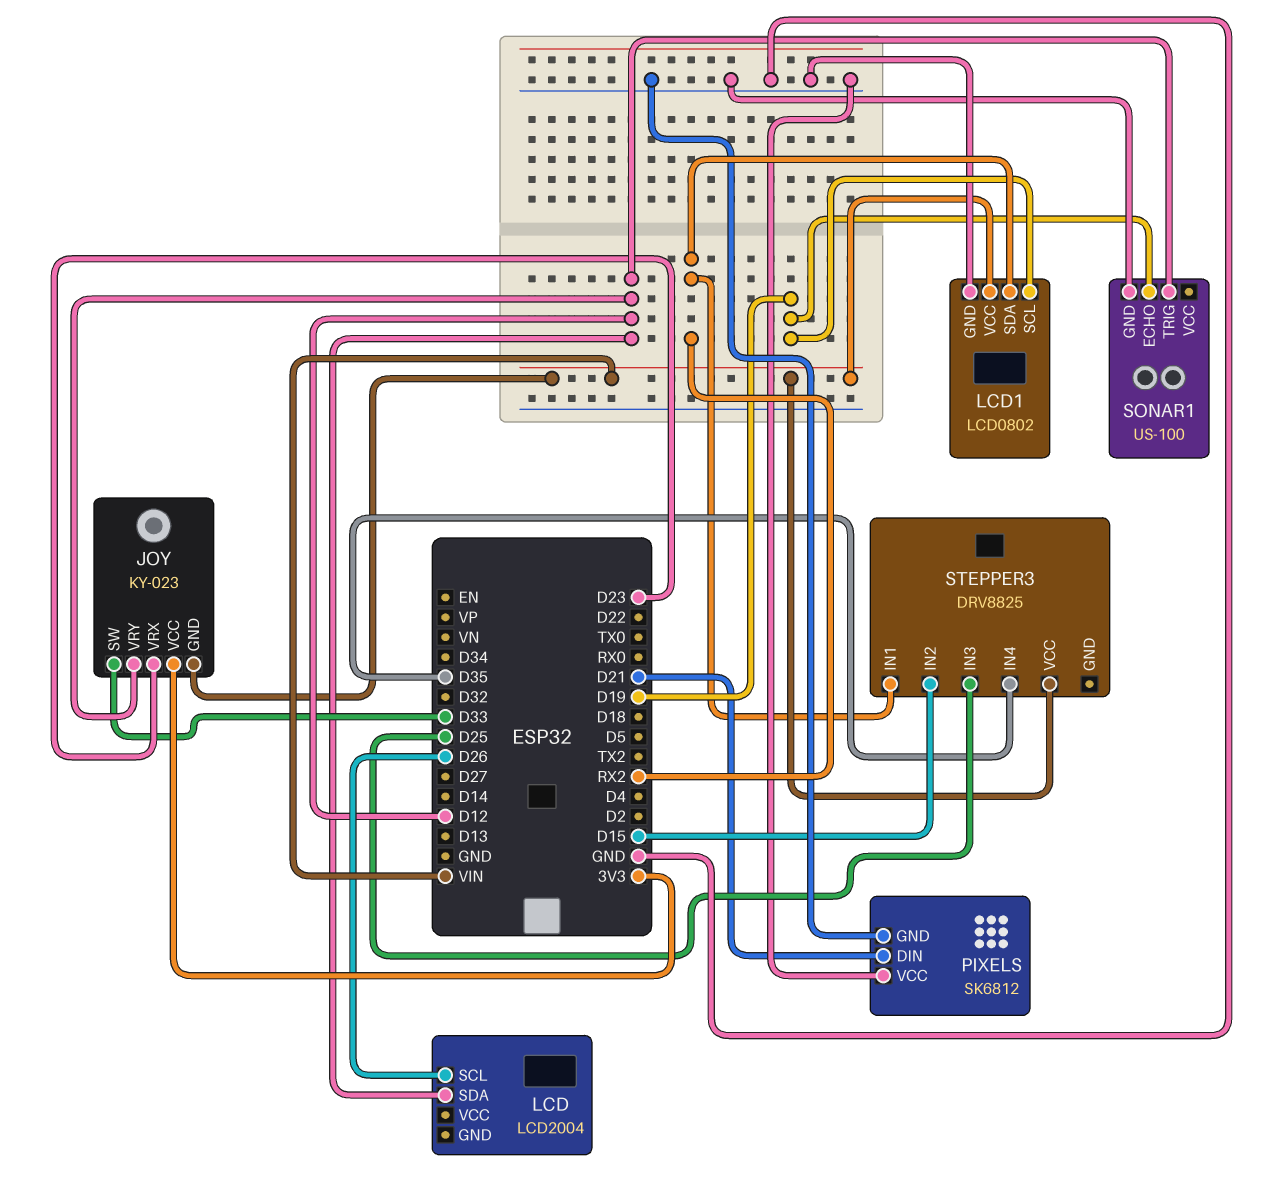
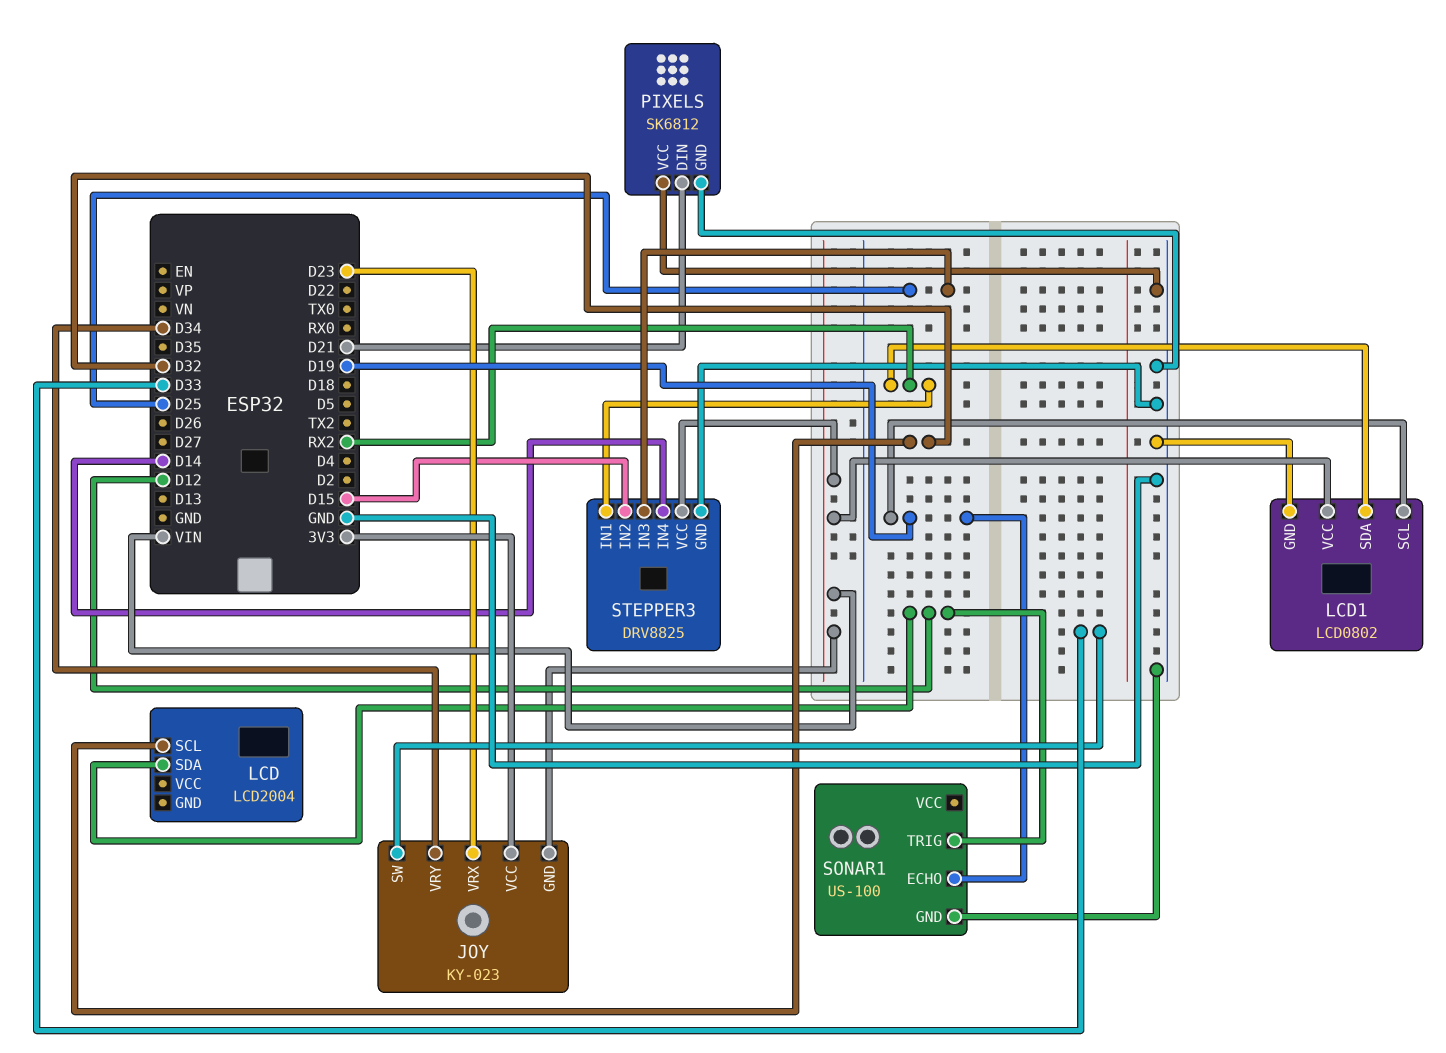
JOY pin VRY: D12 -> D34
LCD pin SCL: D26 -> D32
STEPPER3 pin GND: none -> GND
STEPPER3 pin IN4: D35 -> D14

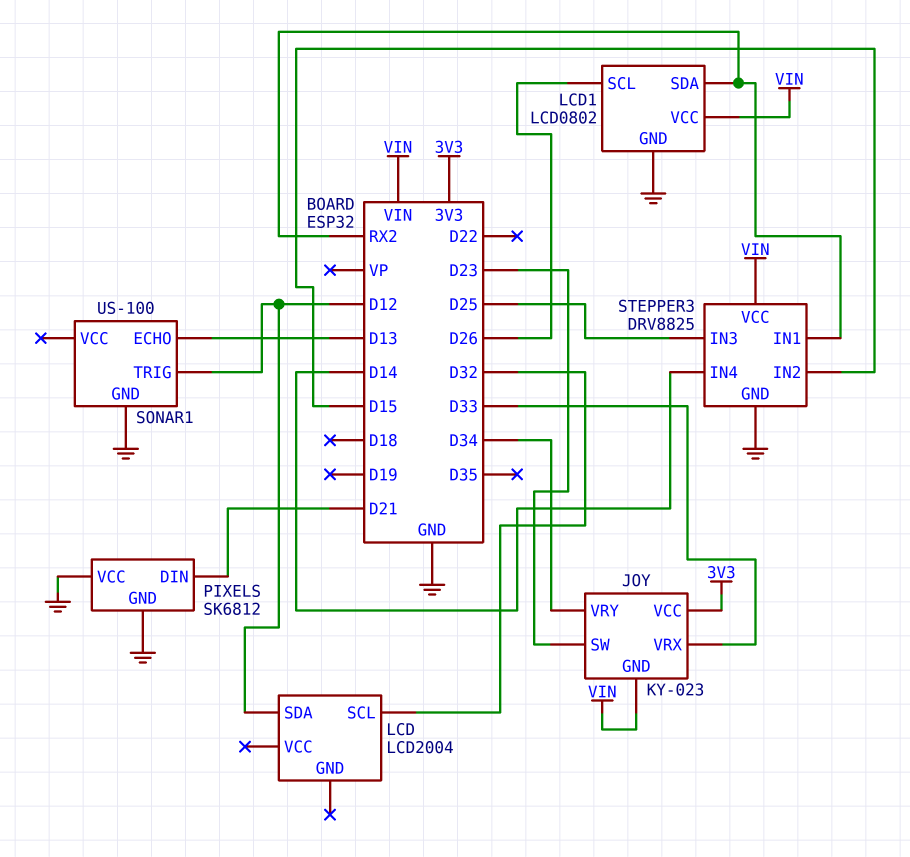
JOY pin SW: D33 -> D23
JOY pin VRX: D23 -> D33
LCD1 pin SCL: D19 -> D26
SONAR1 pin ECHO: D19 -> D13

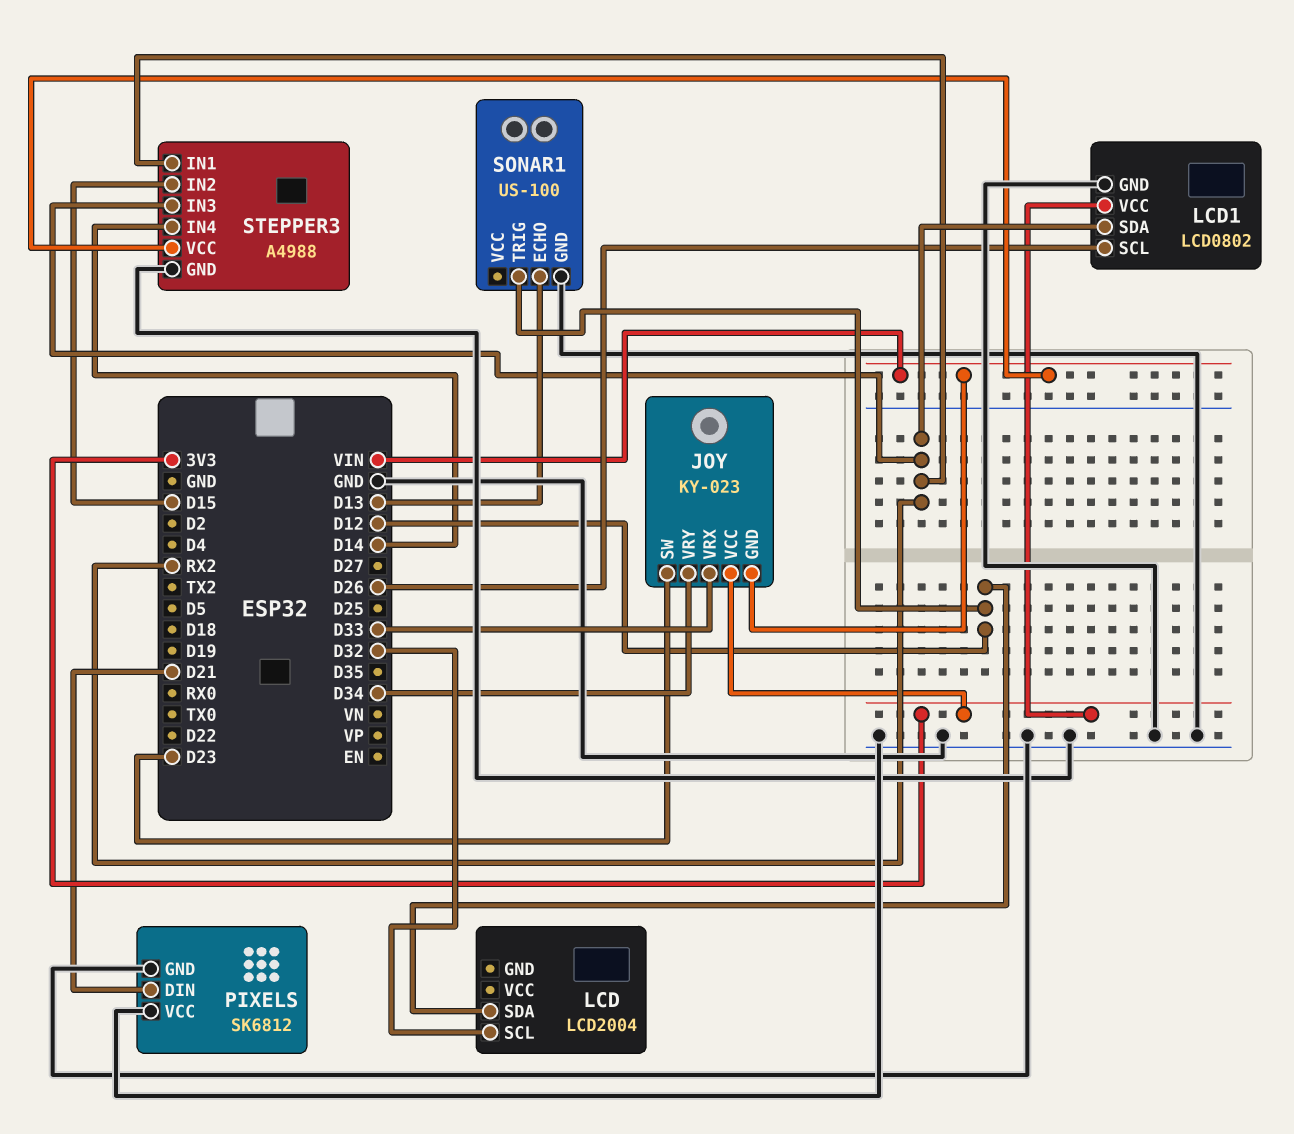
LCD1 pin VCC: VIN -> 3V3
STEPPER3: DRV8825 -> A4988
STEPPER3 pin IN3: D25 -> RX2

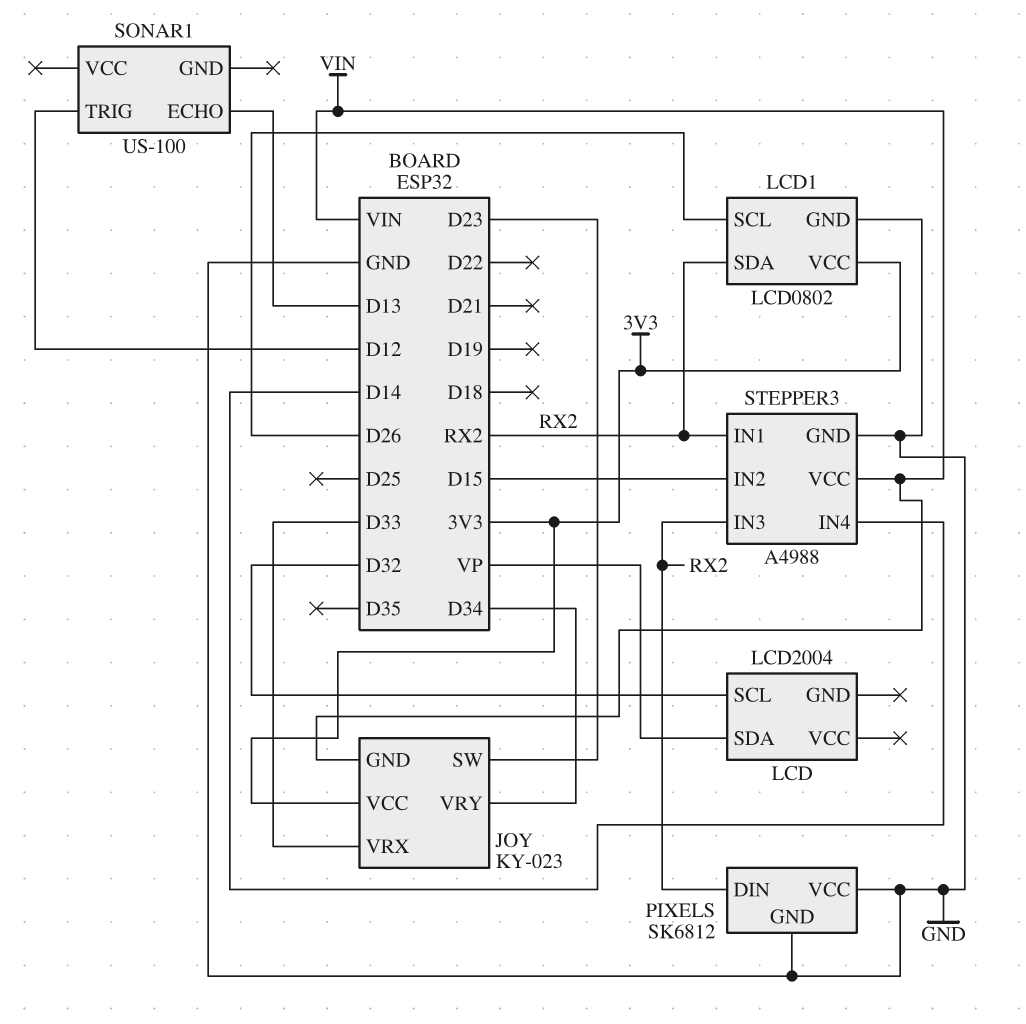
LCD pin SDA: D12 -> VP
PIXELS pin DIN: D21 -> RX2
SONAR1 pin GND: GND -> none

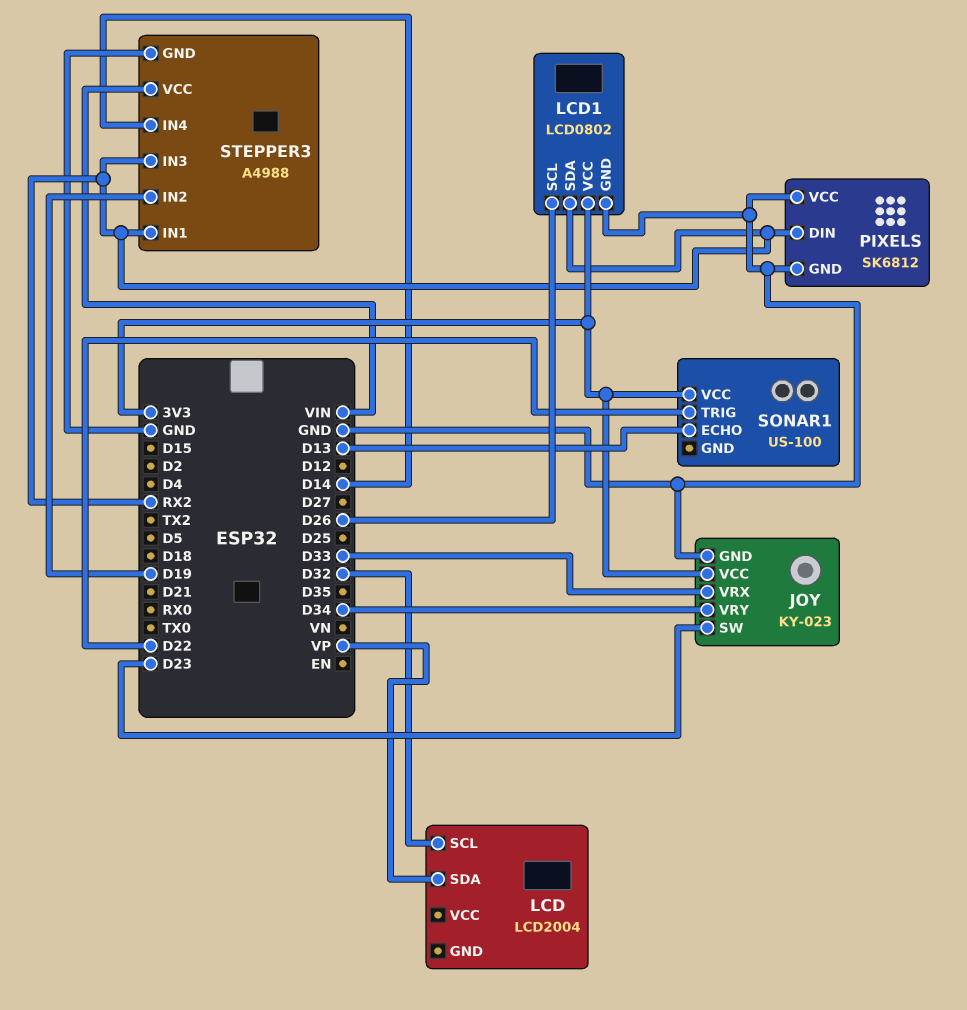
JOY pin GND: VIN -> GND
SONAR1 pin TRIG: D12 -> D22
SONAR1 pin VCC: none -> 3V3
STEPPER3 pin IN2: D15 -> D19

